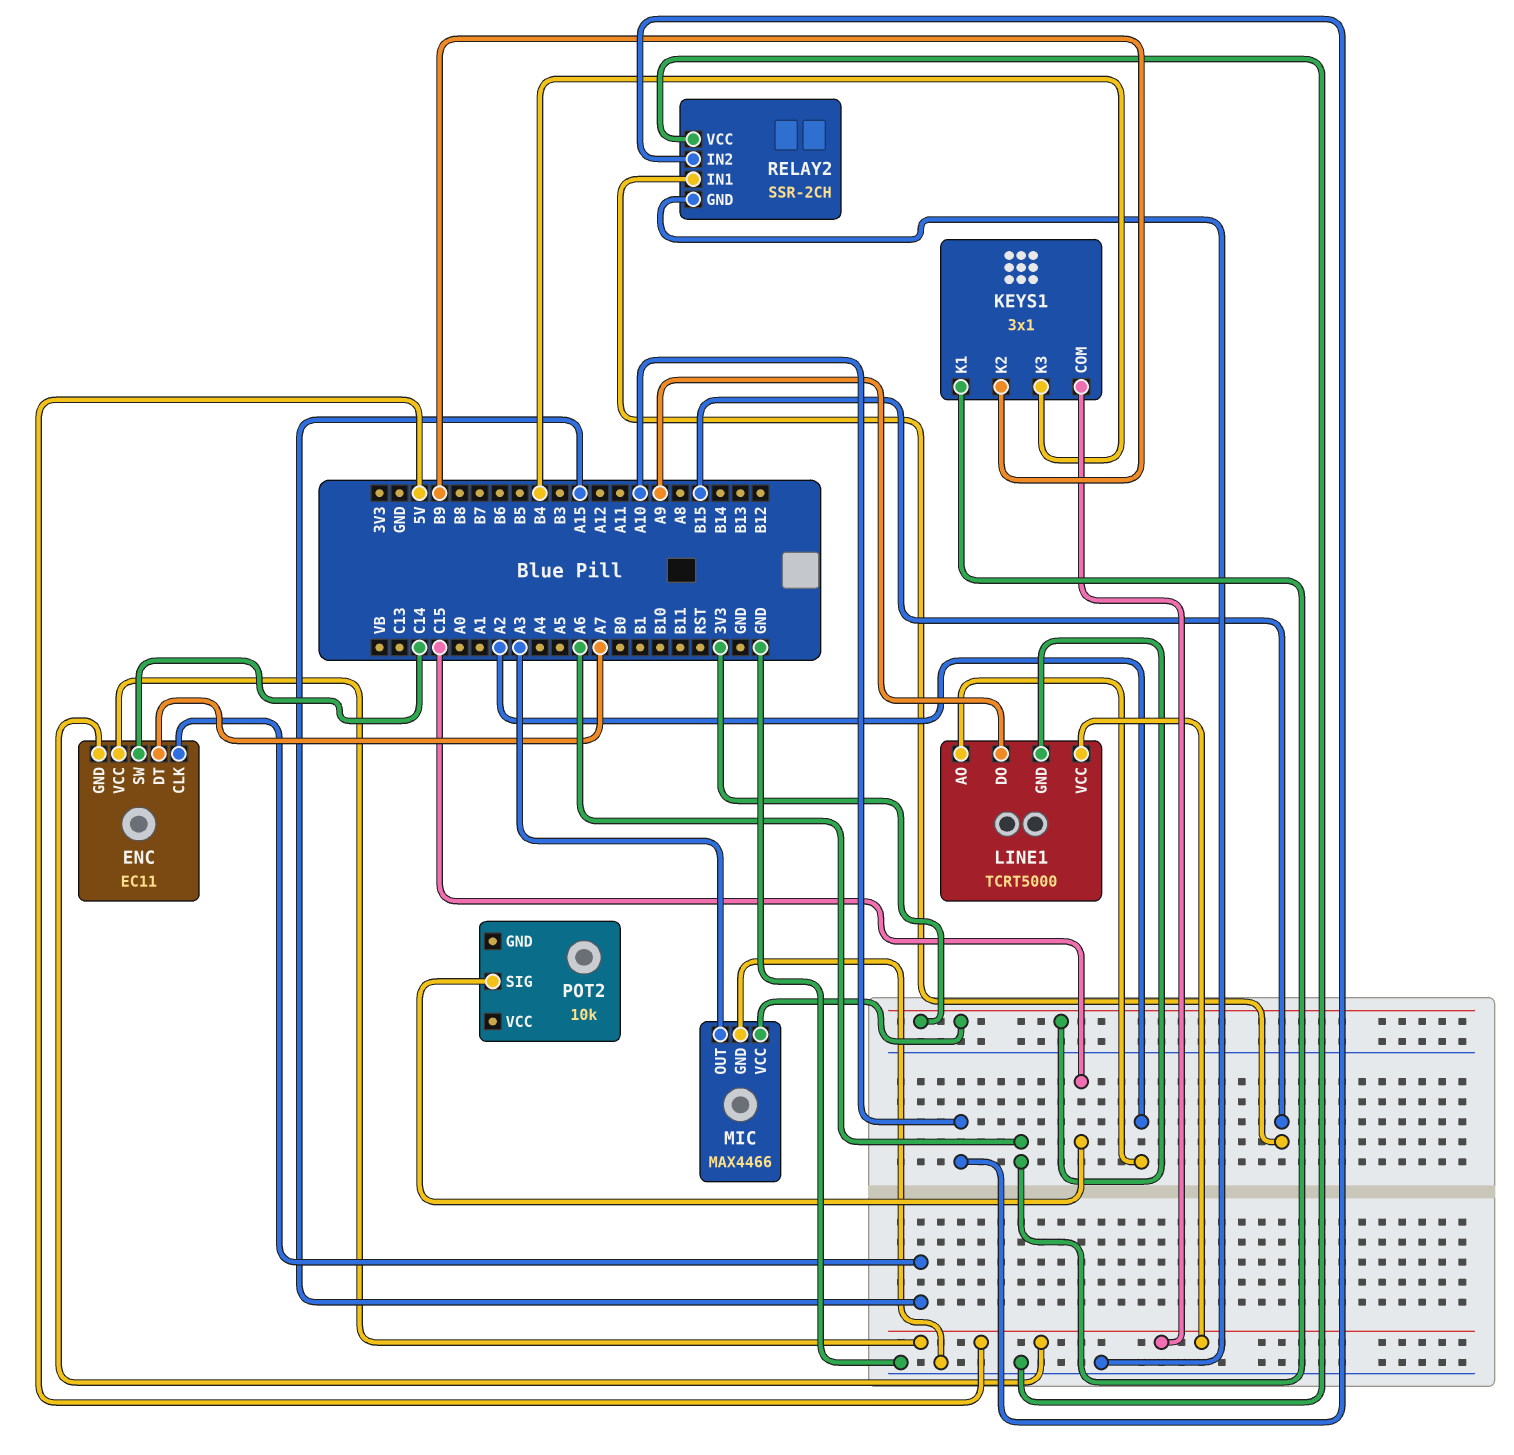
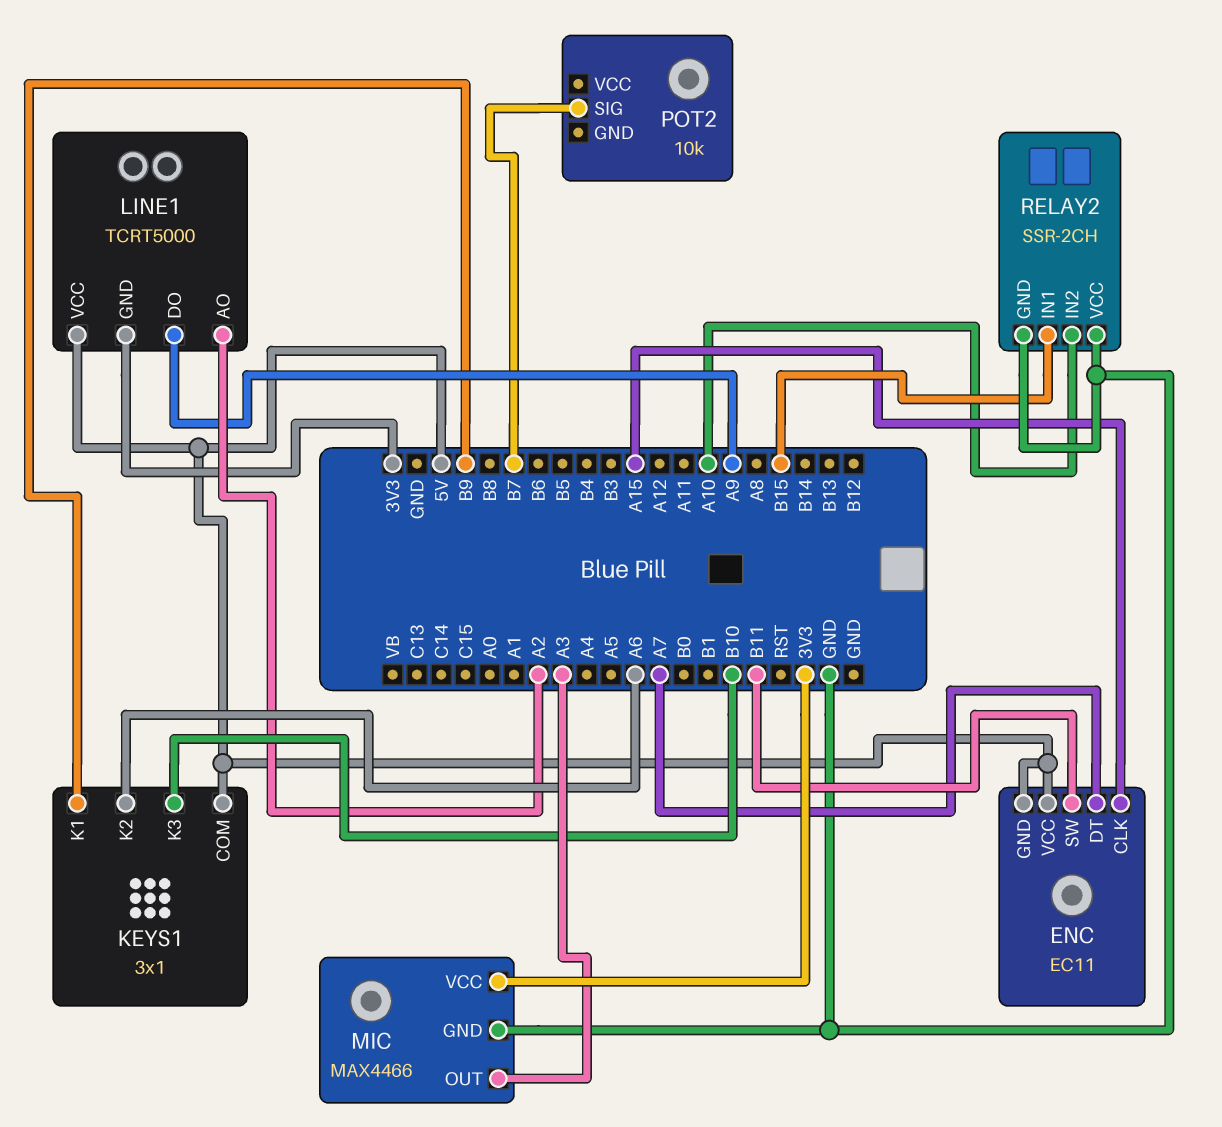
ENC pin SW: C14 -> B11
KEYS1 pin K1: A6 -> B9
KEYS1 pin K2: B9 -> A6
KEYS1 pin K3: B4 -> B10
POT2 pin SIG: C15 -> B7

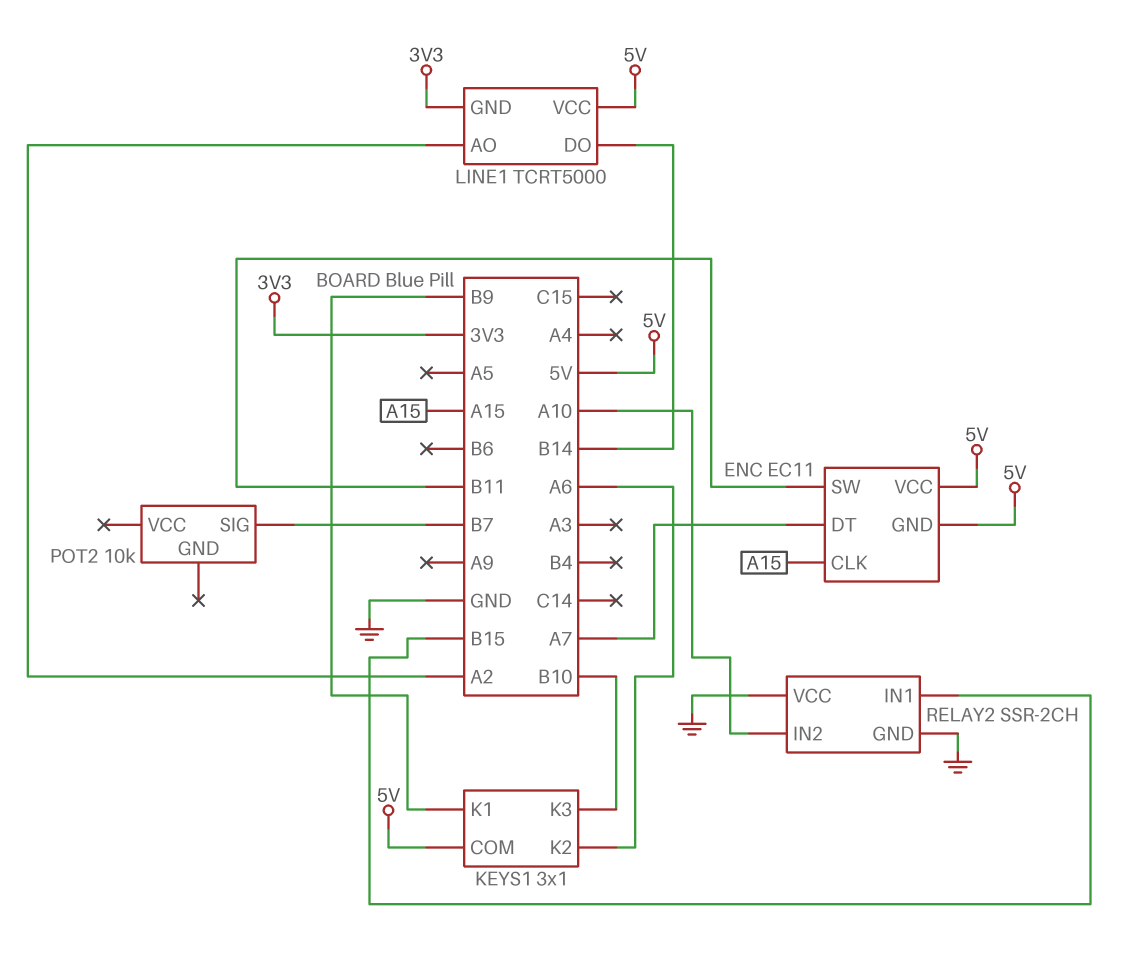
LINE1 pin DO: A9 -> B14
MIC: MAX4466 -> none
MIC pin GND: GND -> none
MIC pin OUT: A3 -> none
MIC pin VCC: 3V3 -> none

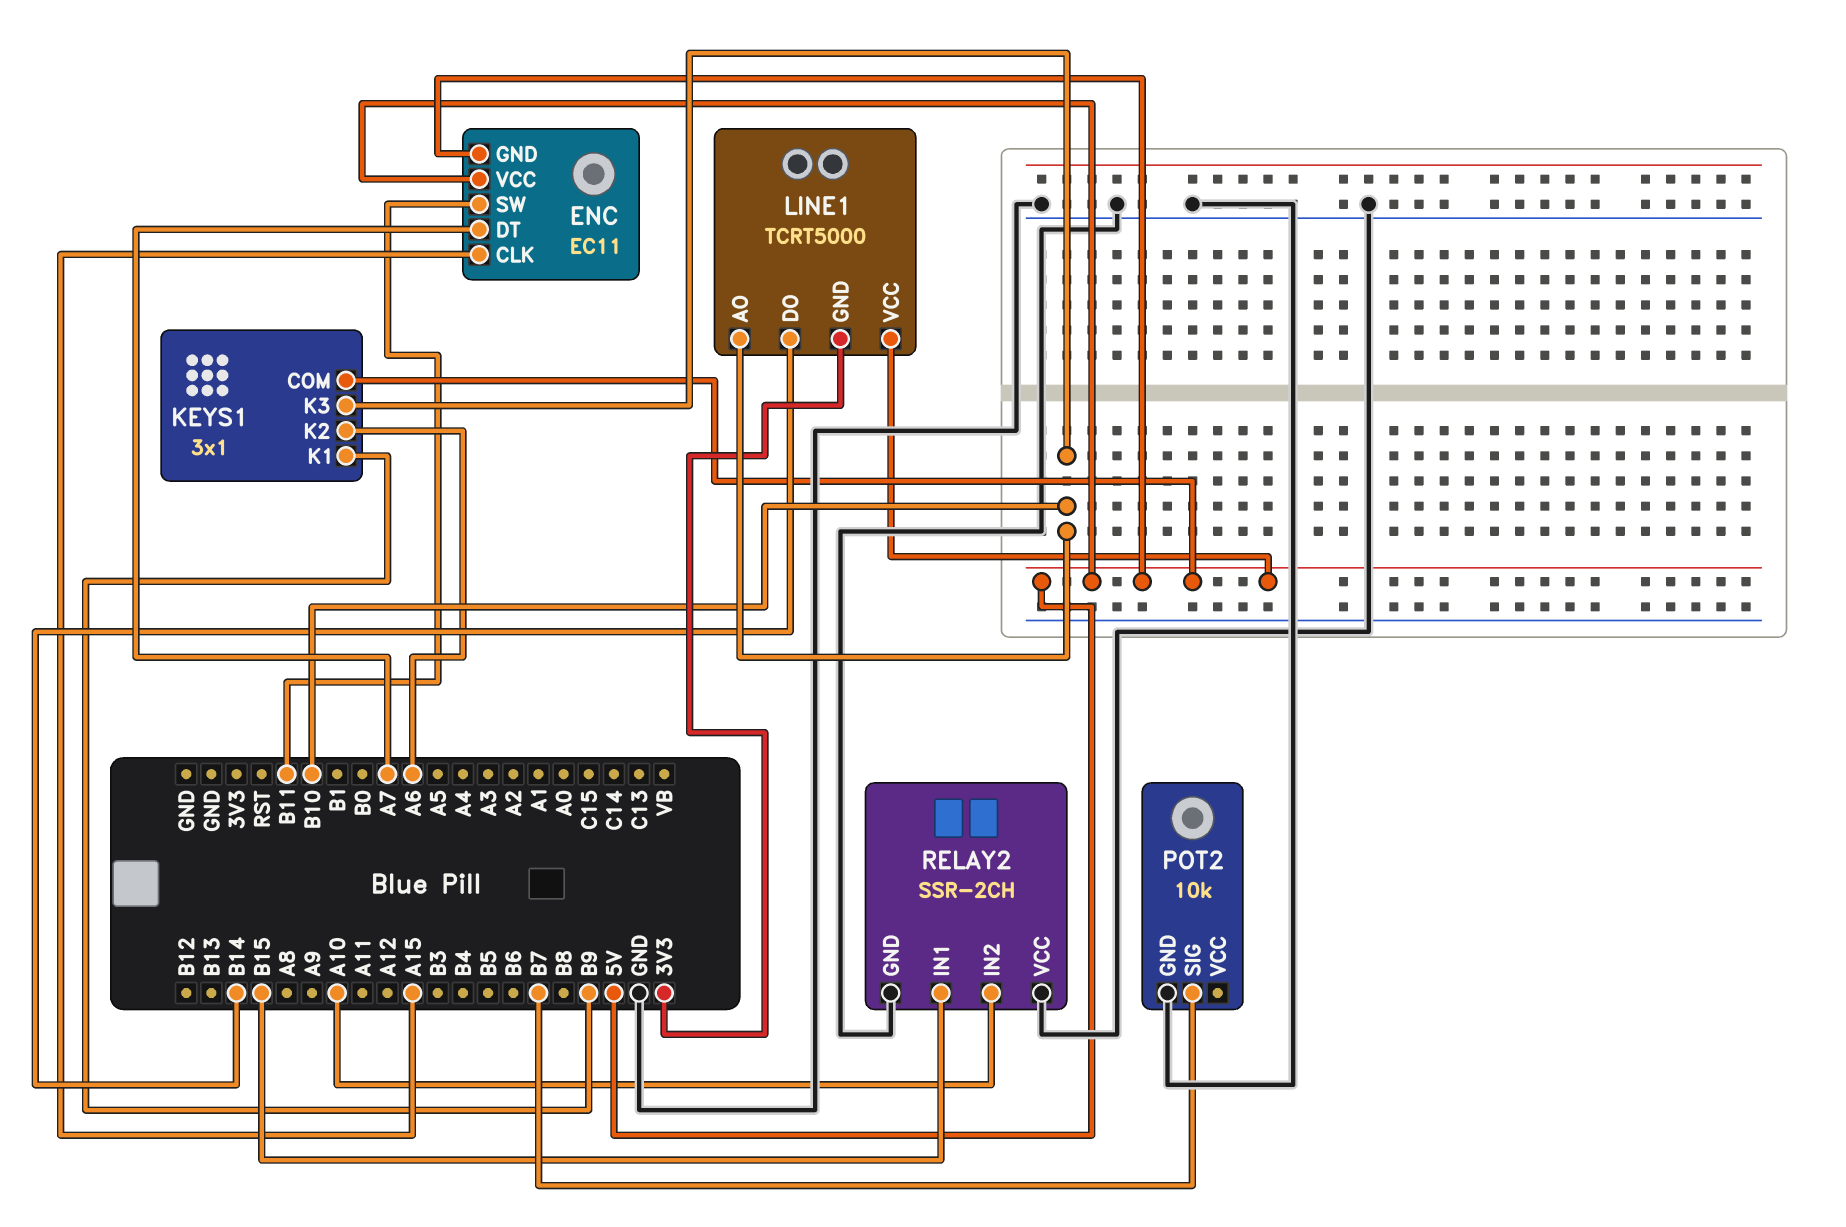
LINE1 pin AO: A2 -> B10
POT2 pin GND: none -> GND

